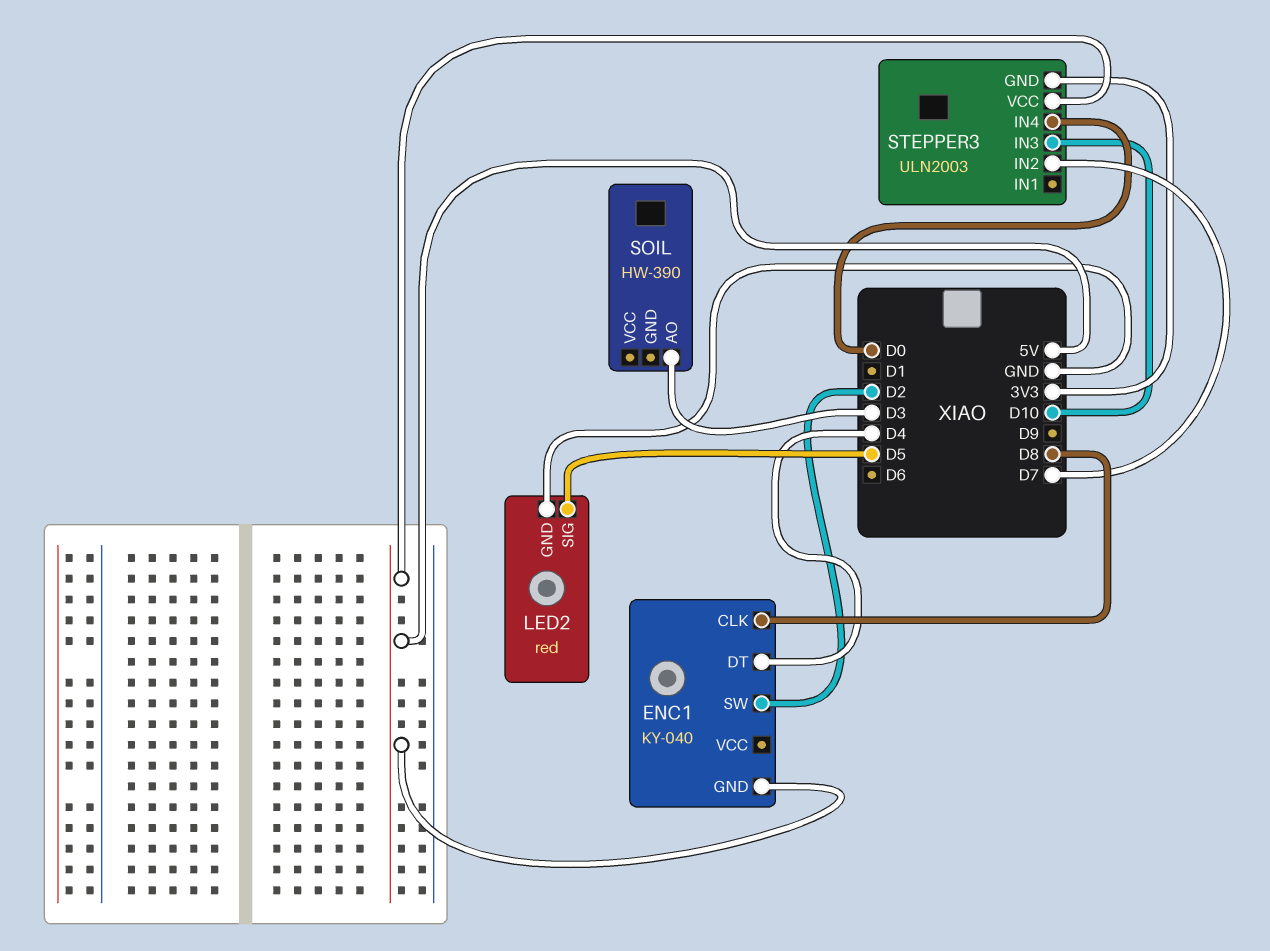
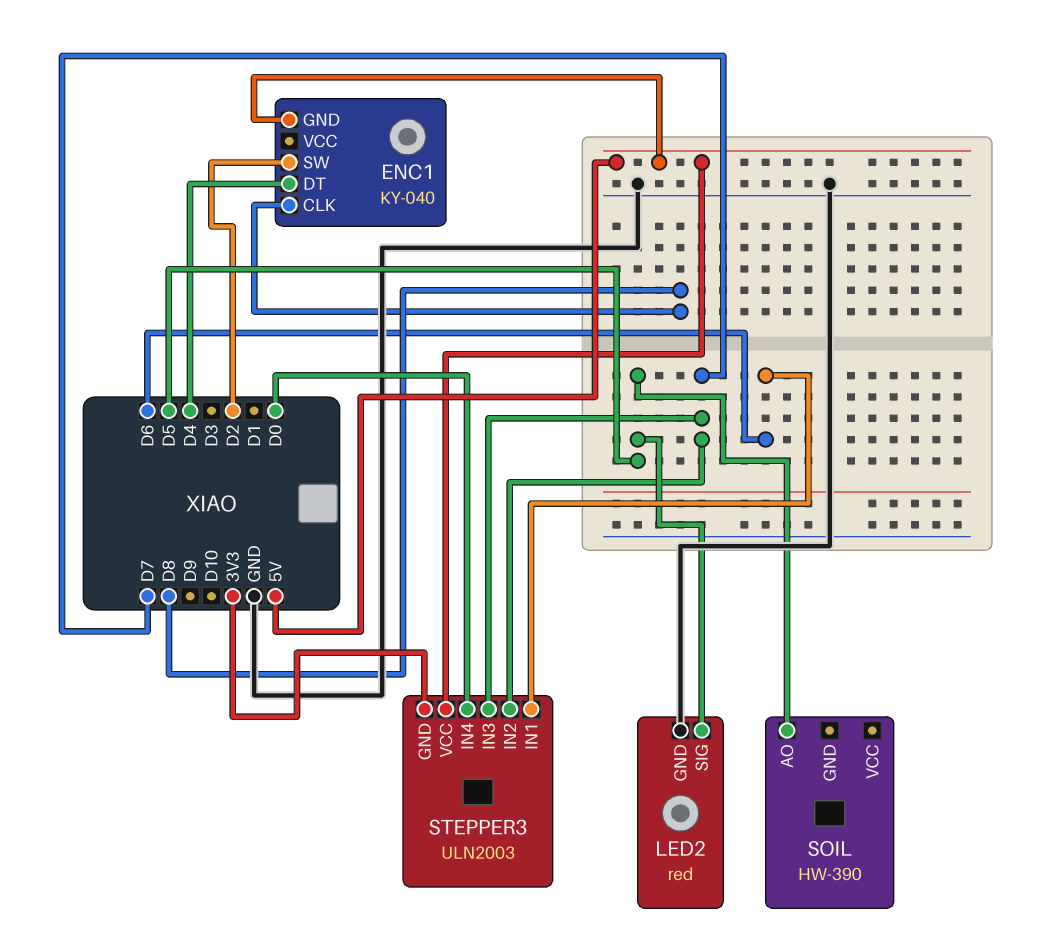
SOIL pin AO: D3 -> D5
STEPPER3 pin IN1: none -> D6
STEPPER3 pin IN3: D10 -> D7

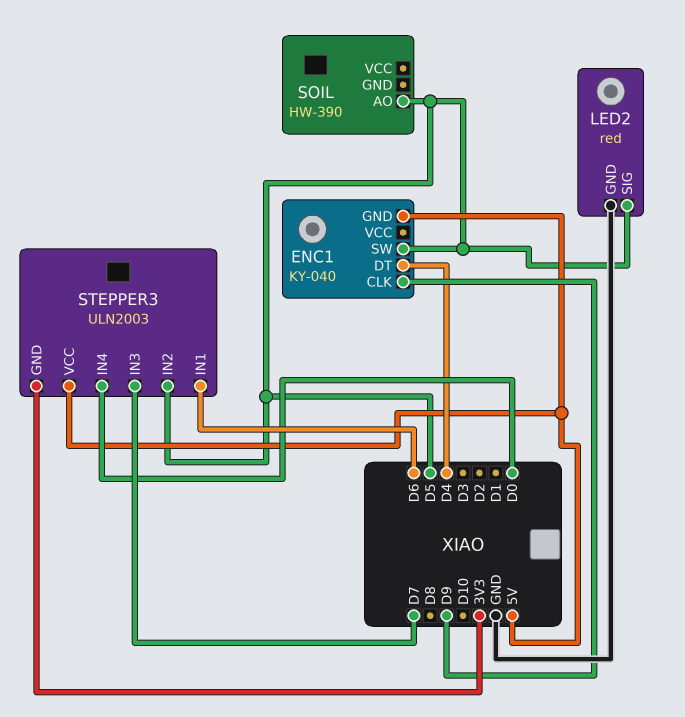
ENC1 pin CLK: D8 -> D9
ENC1 pin SW: D2 -> D5
STEPPER3 pin IN2: D7 -> D5

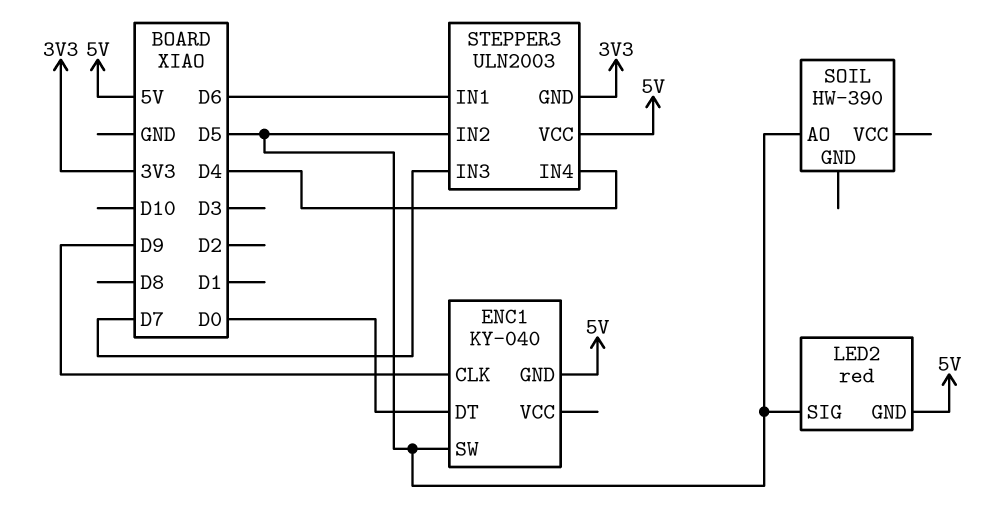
ENC1 pin DT: D4 -> D0
LED2 pin GND: GND -> 5V
STEPPER3 pin IN4: D0 -> D4

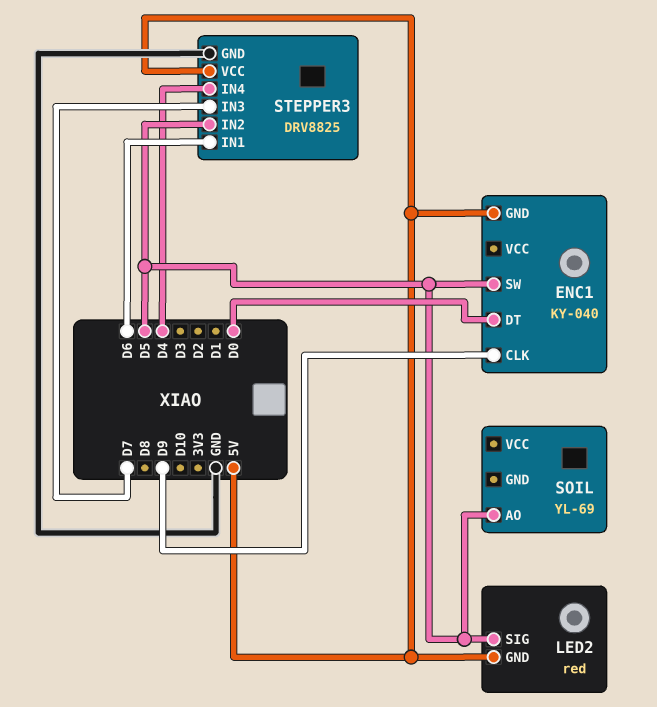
SOIL: HW-390 -> YL-69
STEPPER3: ULN2003 -> DRV8825
STEPPER3 pin GND: 3V3 -> GND

